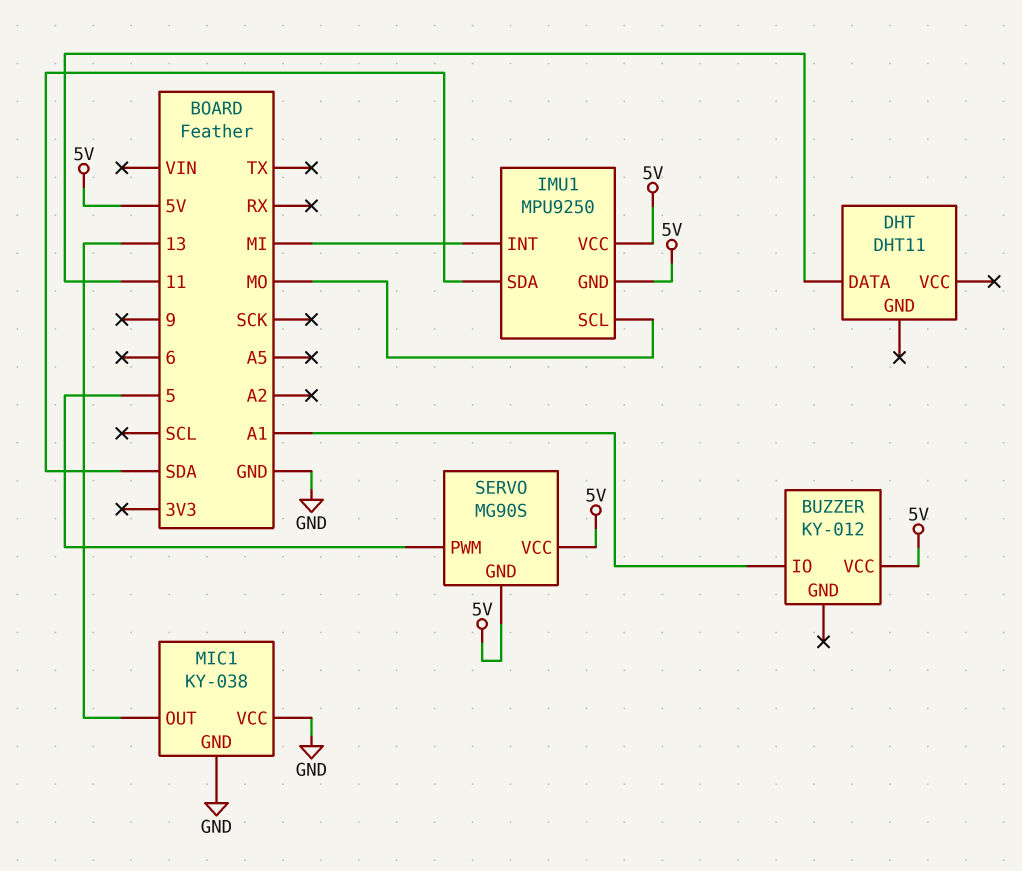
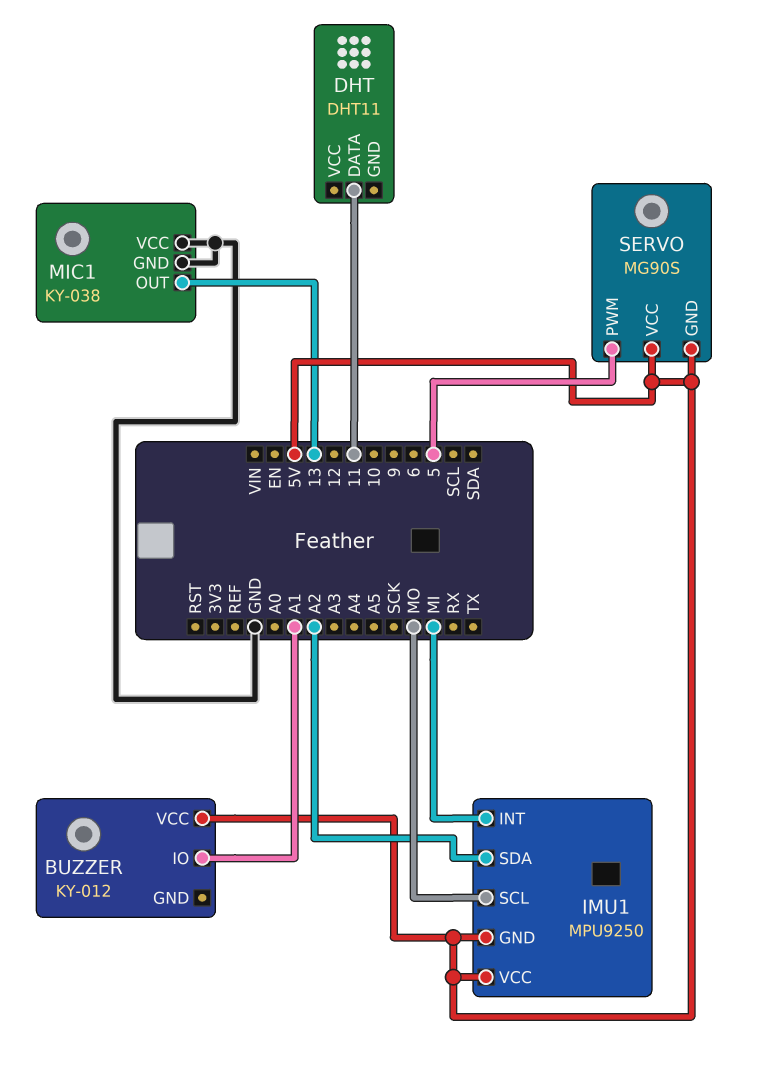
IMU1 pin SDA: SDA -> A2

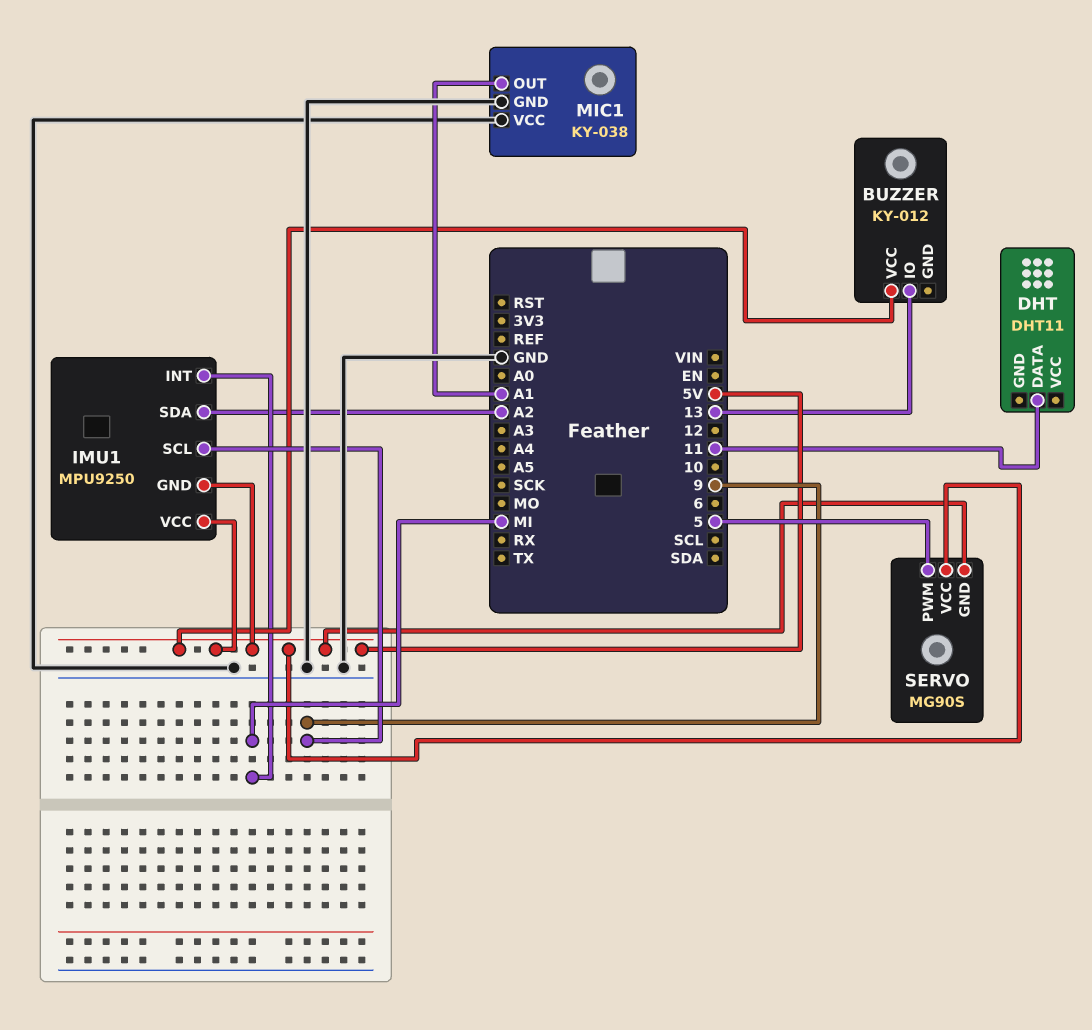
BUZZER pin IO: A1 -> 13
IMU1 pin SCL: MO -> 9
MIC1 pin OUT: 13 -> A1

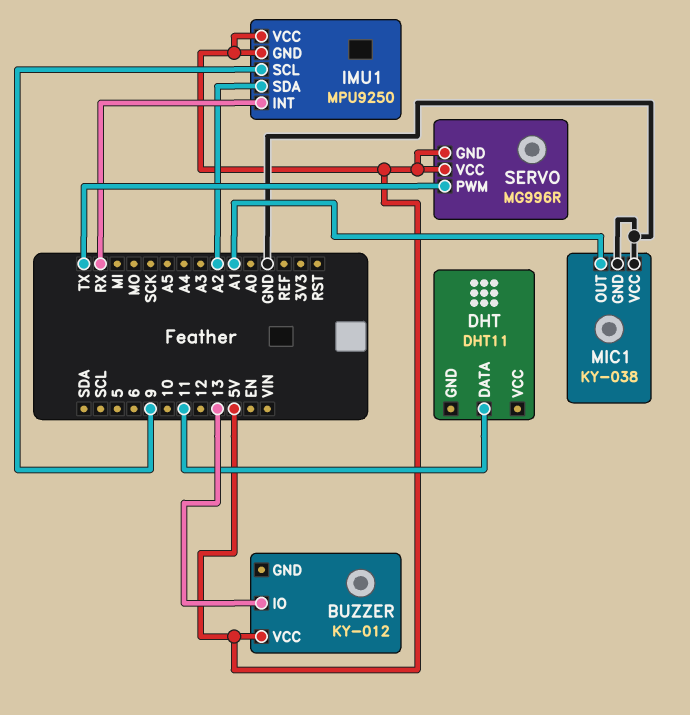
IMU1 pin INT: MI -> RX
SERVO: MG90S -> MG996R
SERVO pin PWM: 5 -> TX

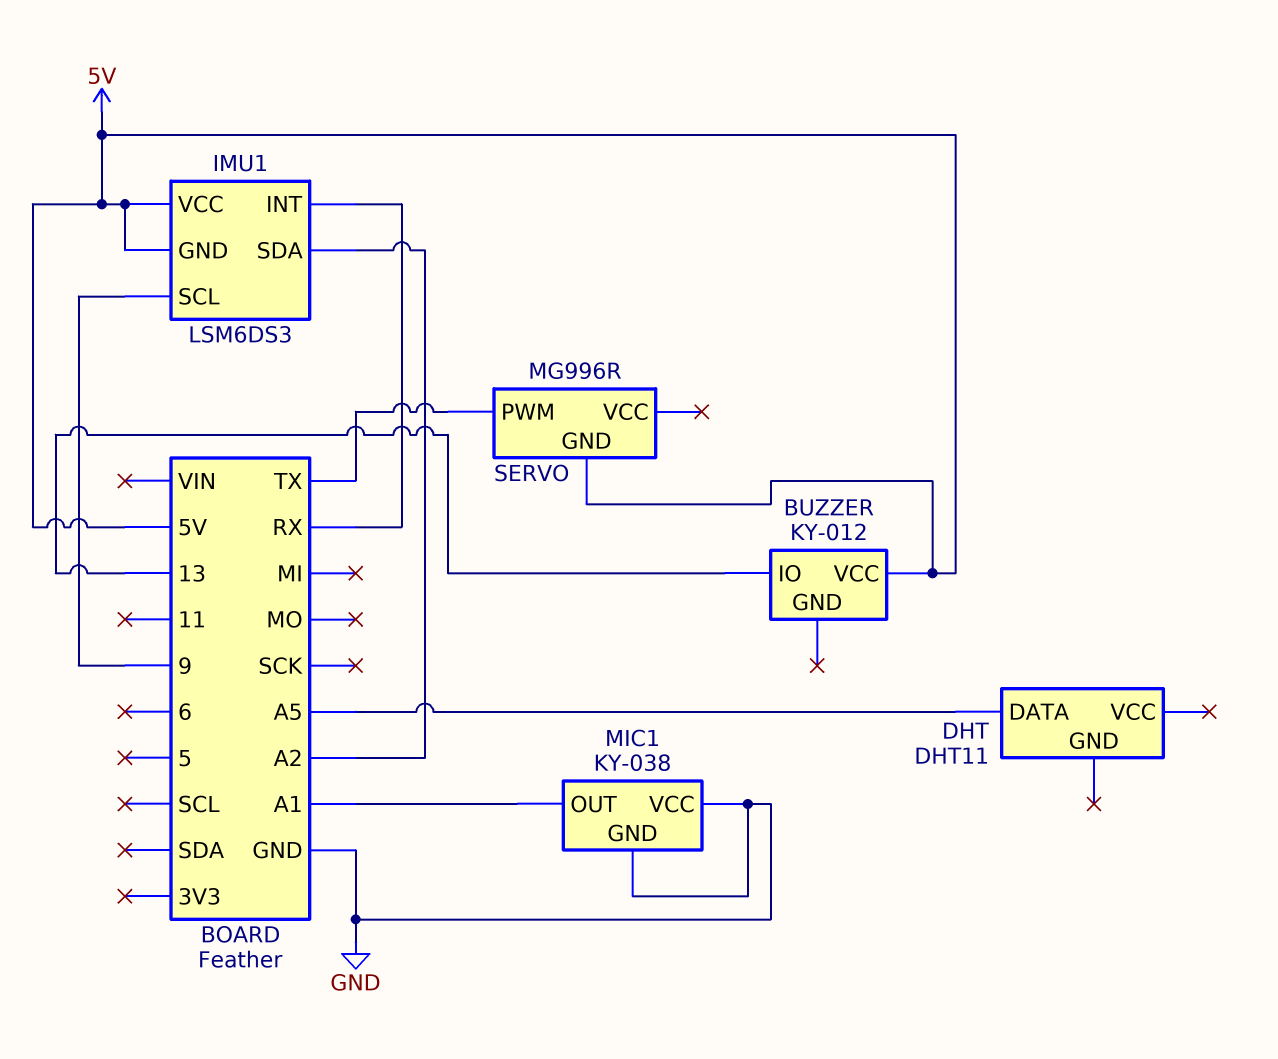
DHT pin DATA: 11 -> A5
IMU1: MPU9250 -> LSM6DS3
SERVO pin VCC: 5V -> none

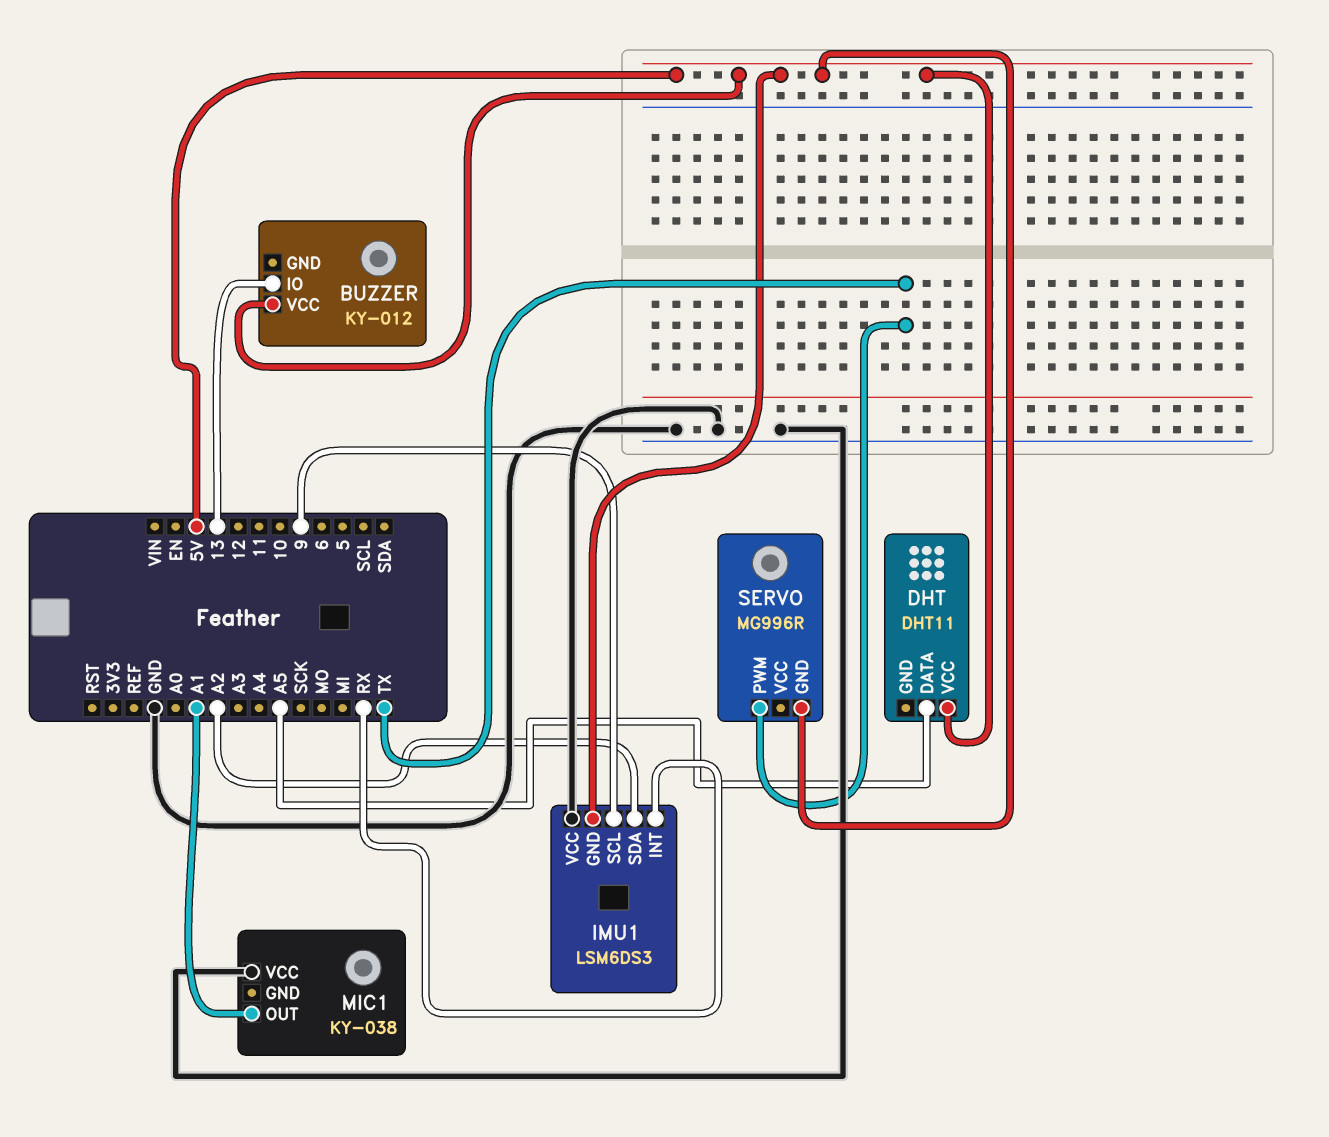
DHT pin VCC: none -> 5V
IMU1 pin VCC: 5V -> GND
MIC1 pin GND: GND -> none

